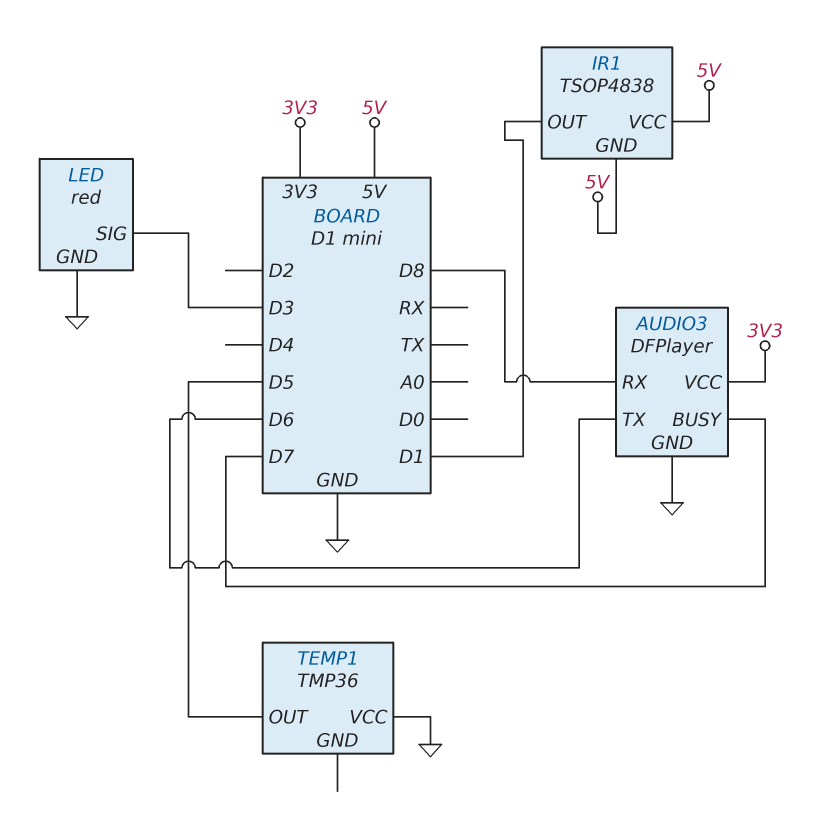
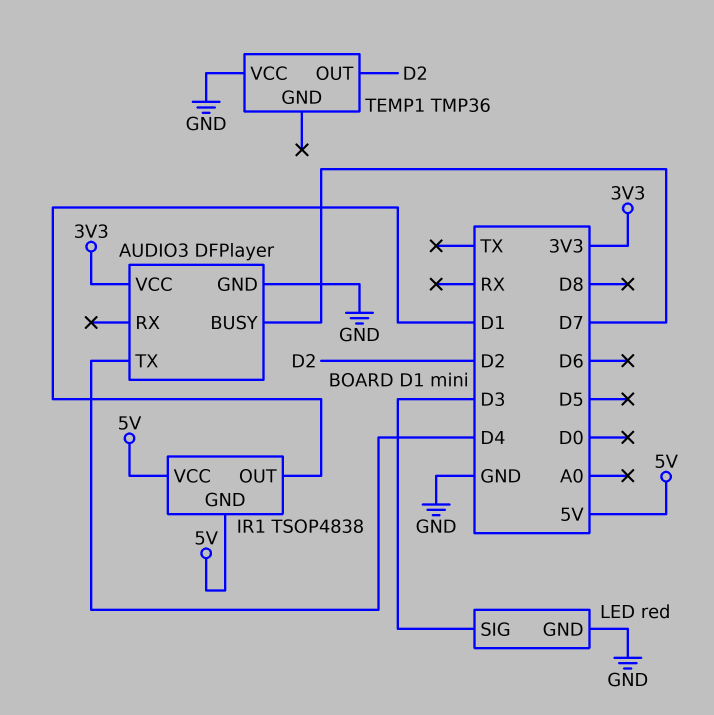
AUDIO3 pin RX: D8 -> none
AUDIO3 pin TX: D6 -> D4
TEMP1 pin OUT: D5 -> D2

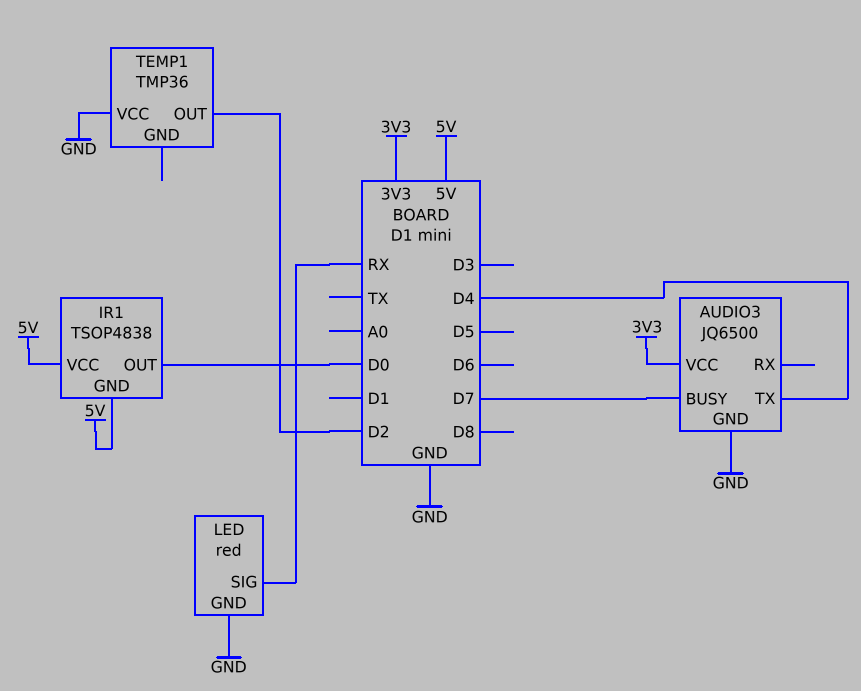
AUDIO3: DFPlayer -> JQ6500
IR1 pin OUT: D1 -> D0
LED pin SIG: D3 -> RX

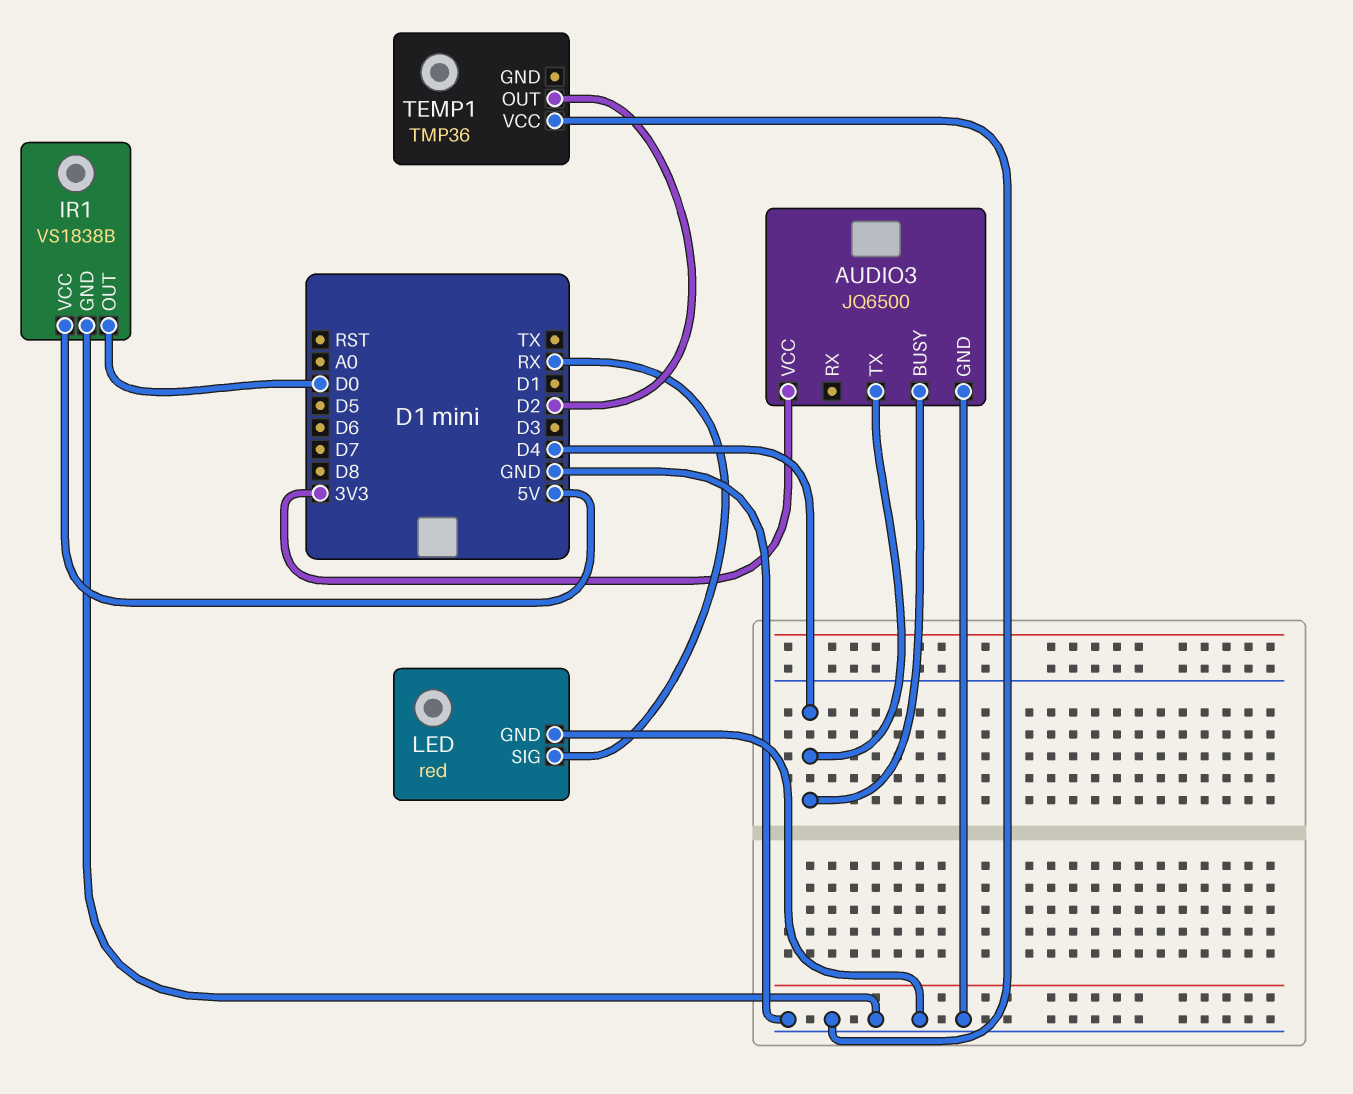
AUDIO3 pin BUSY: D7 -> D4
IR1: TSOP4838 -> VS1838B
IR1 pin GND: 5V -> GND

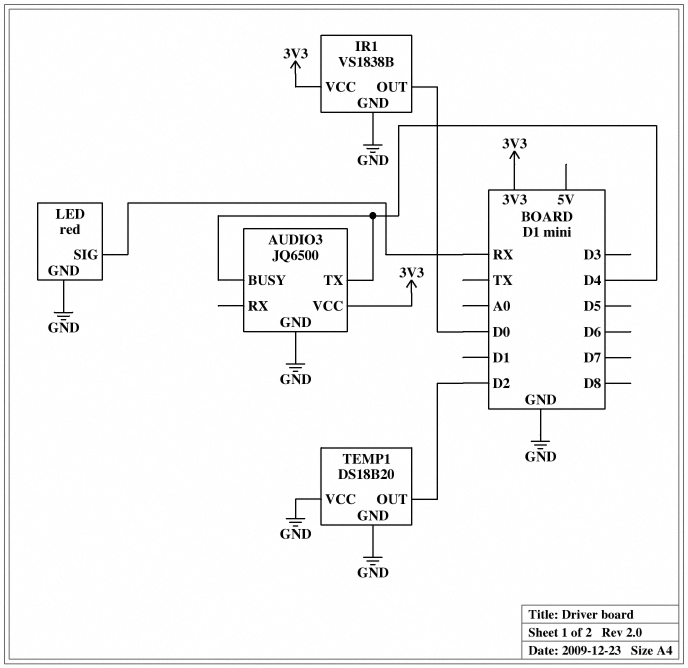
IR1 pin VCC: 5V -> 3V3
TEMP1: TMP36 -> DS18B20
TEMP1 pin GND: none -> GND

